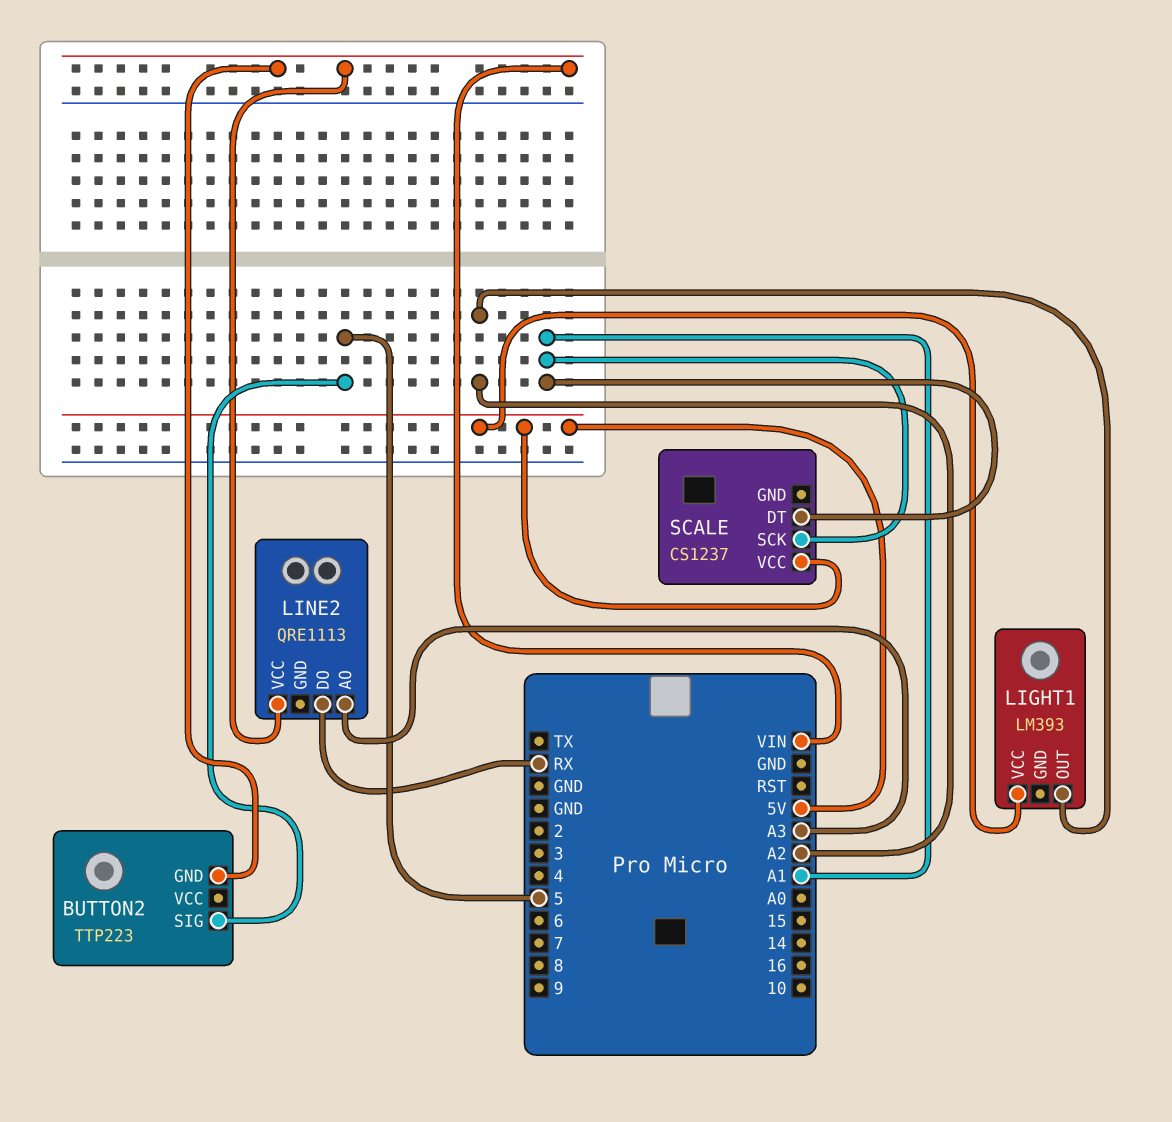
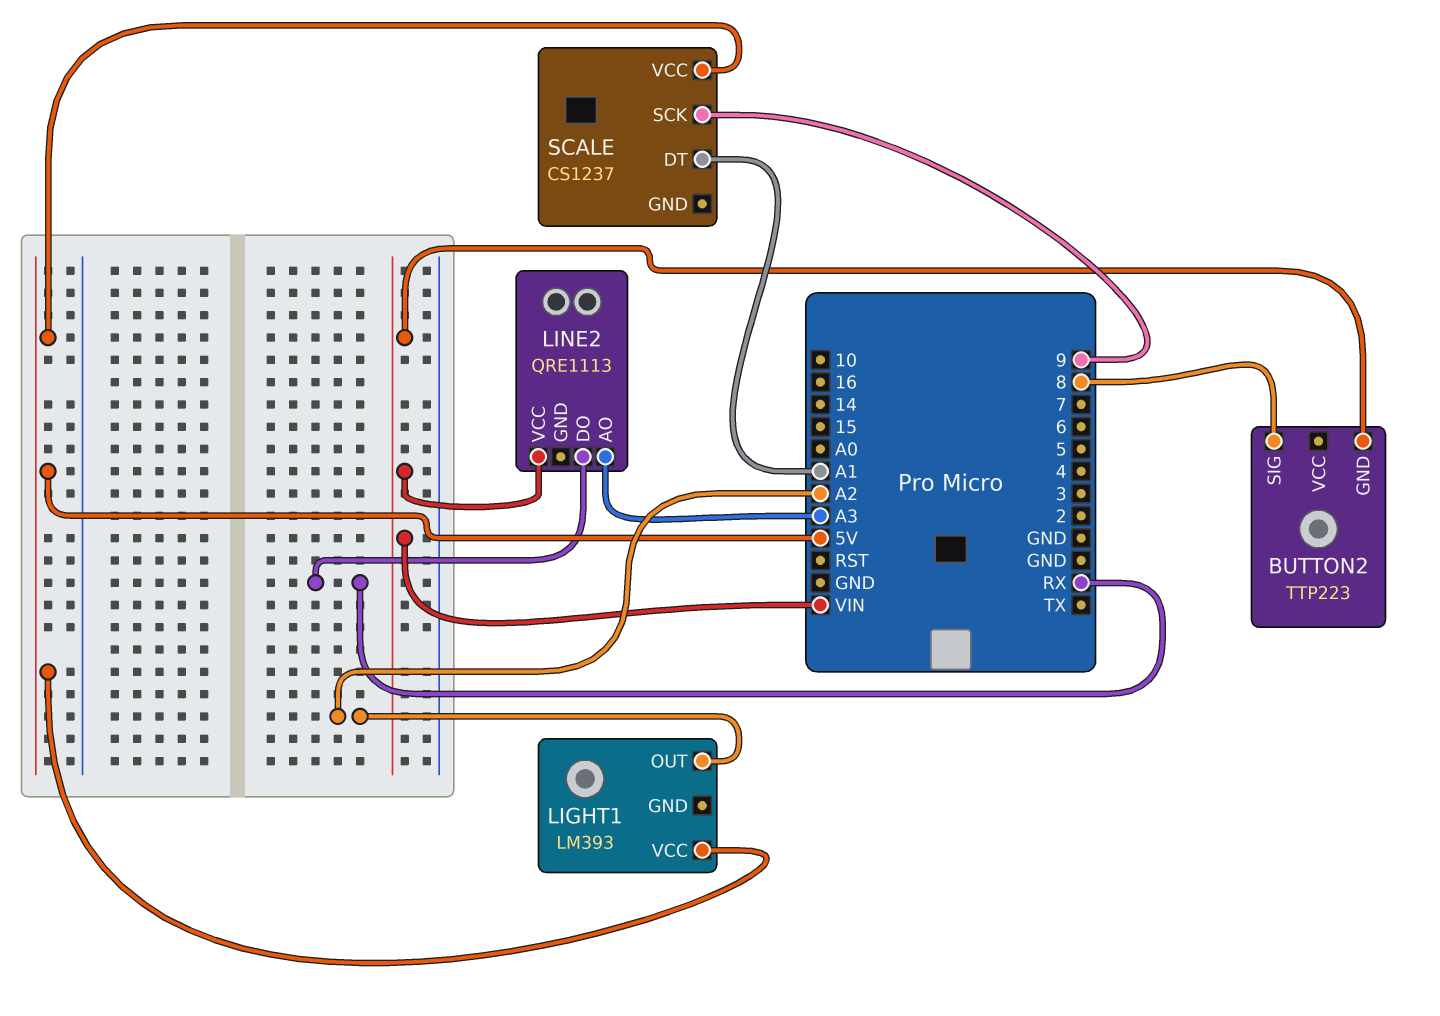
BUTTON2 pin SIG: 5 -> 8
SCALE pin SCK: A1 -> 9

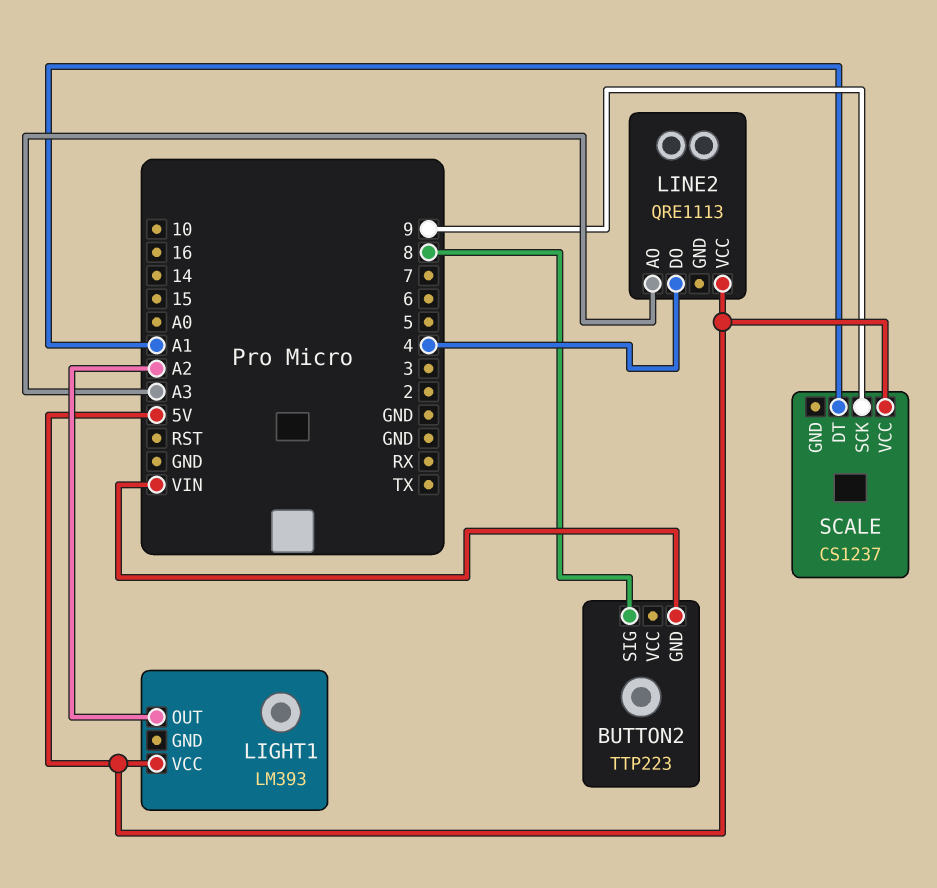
LINE2 pin DO: RX -> 4
LINE2 pin VCC: VIN -> 5V

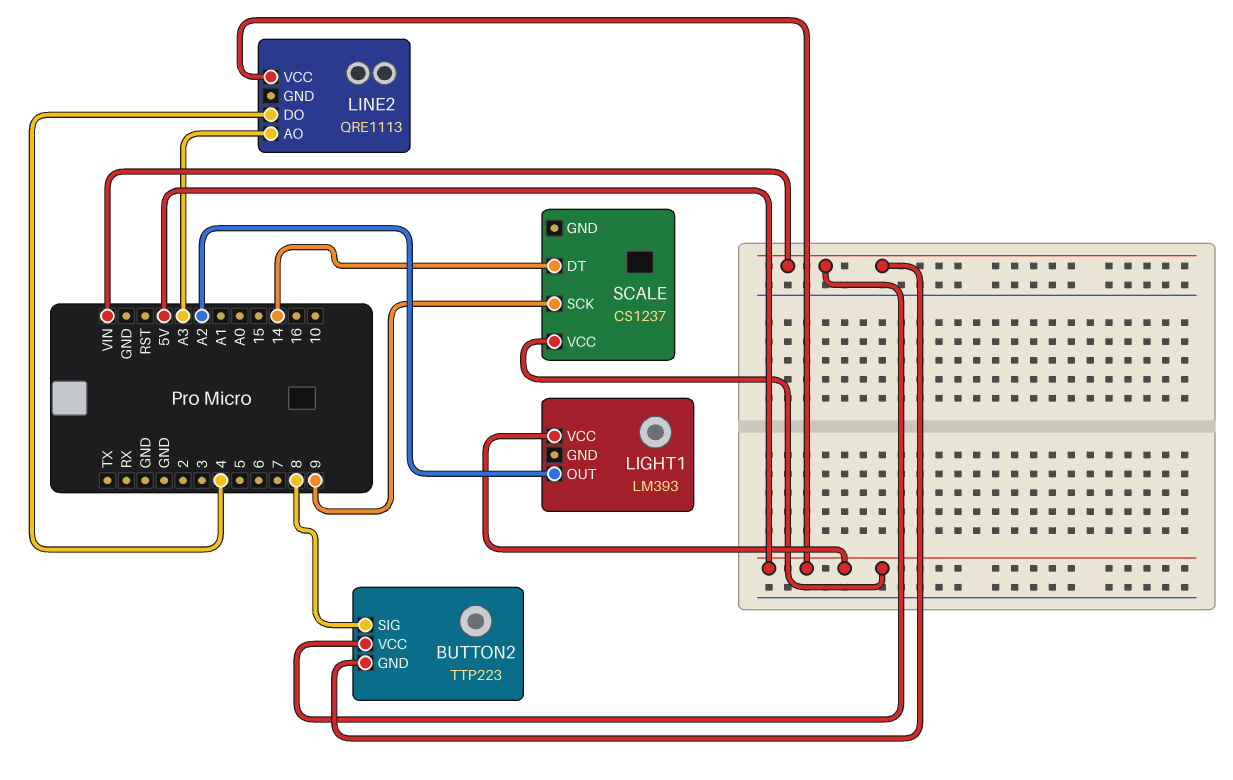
BUTTON2 pin VCC: none -> VIN
SCALE pin DT: A1 -> 14

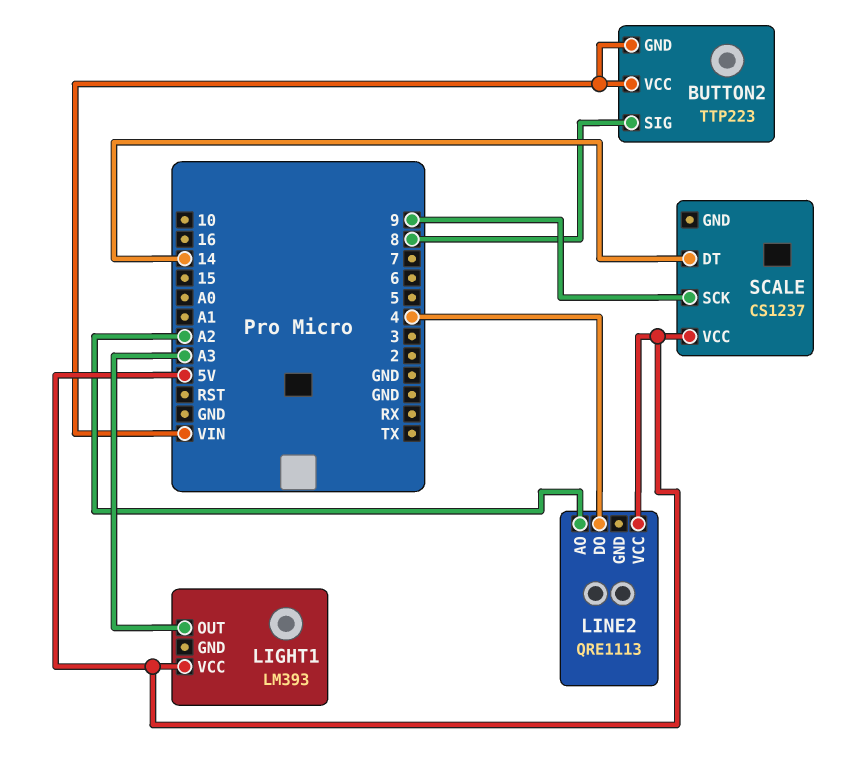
LIGHT1 pin OUT: A2 -> A3
LINE2 pin AO: A3 -> A2

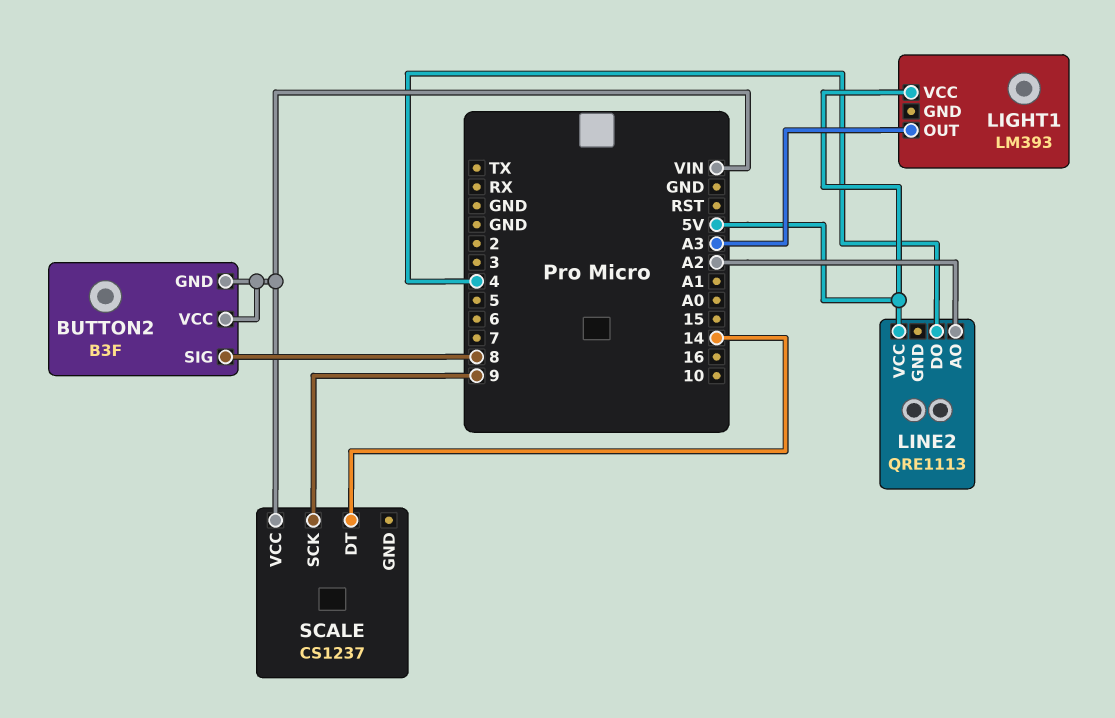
BUTTON2: TTP223 -> B3F
SCALE pin VCC: 5V -> VIN

